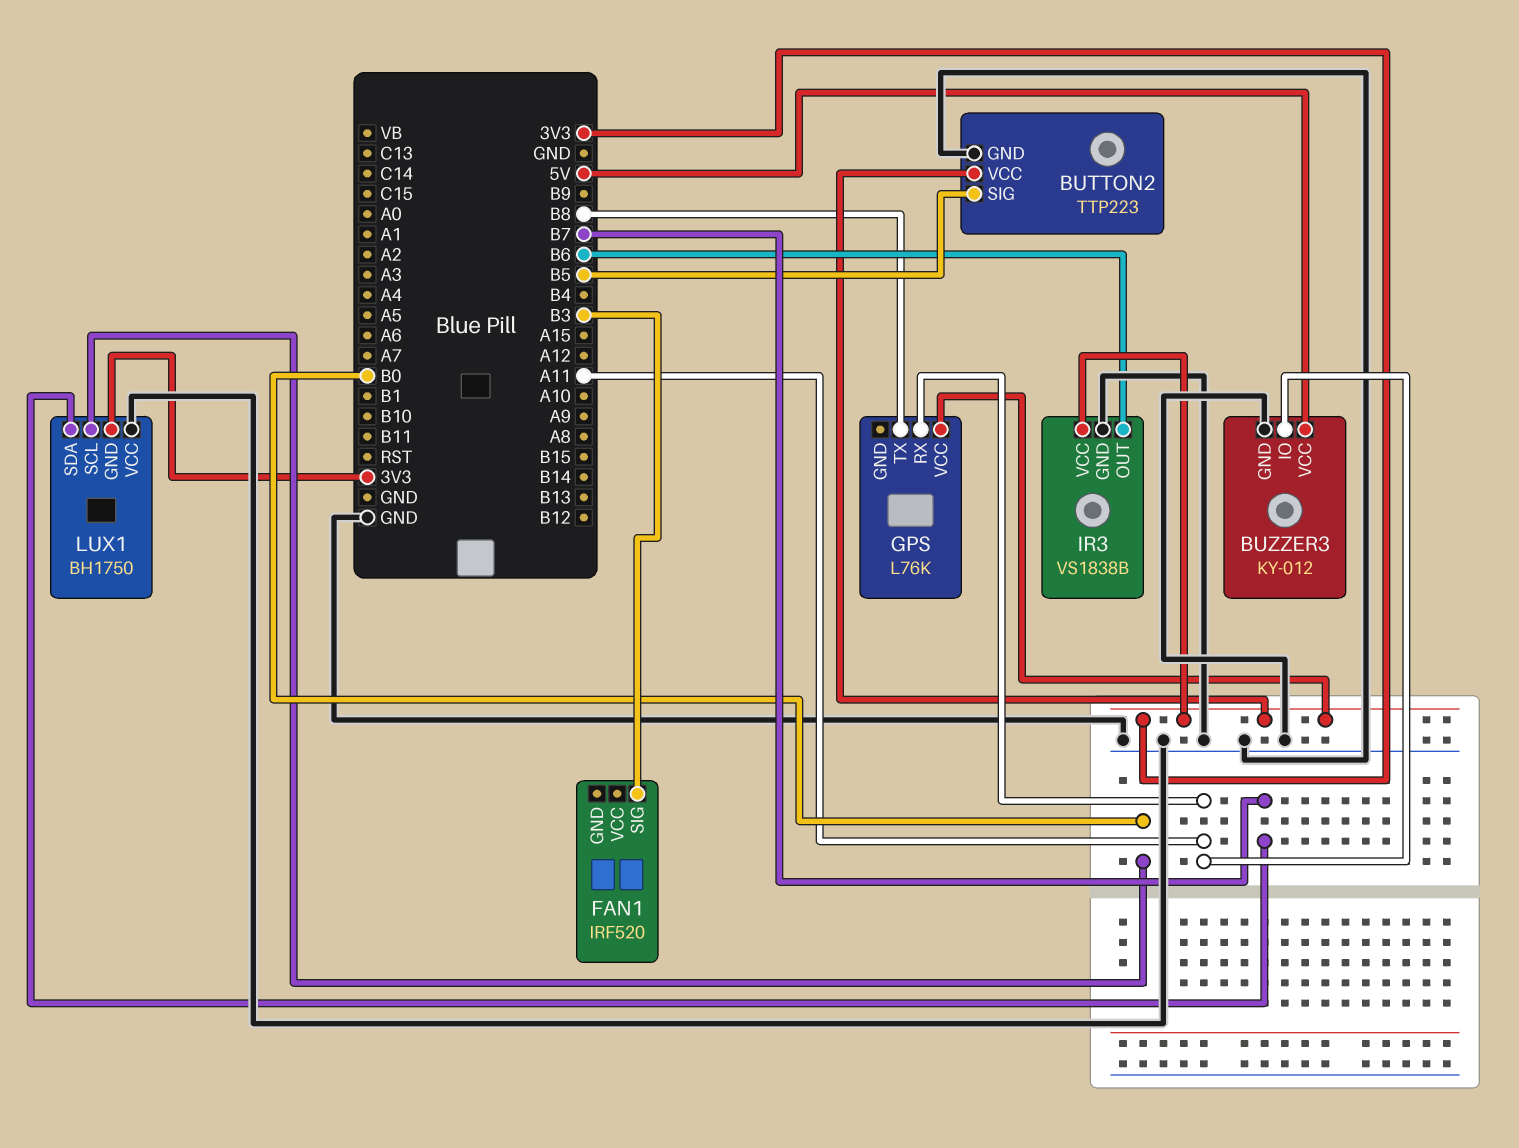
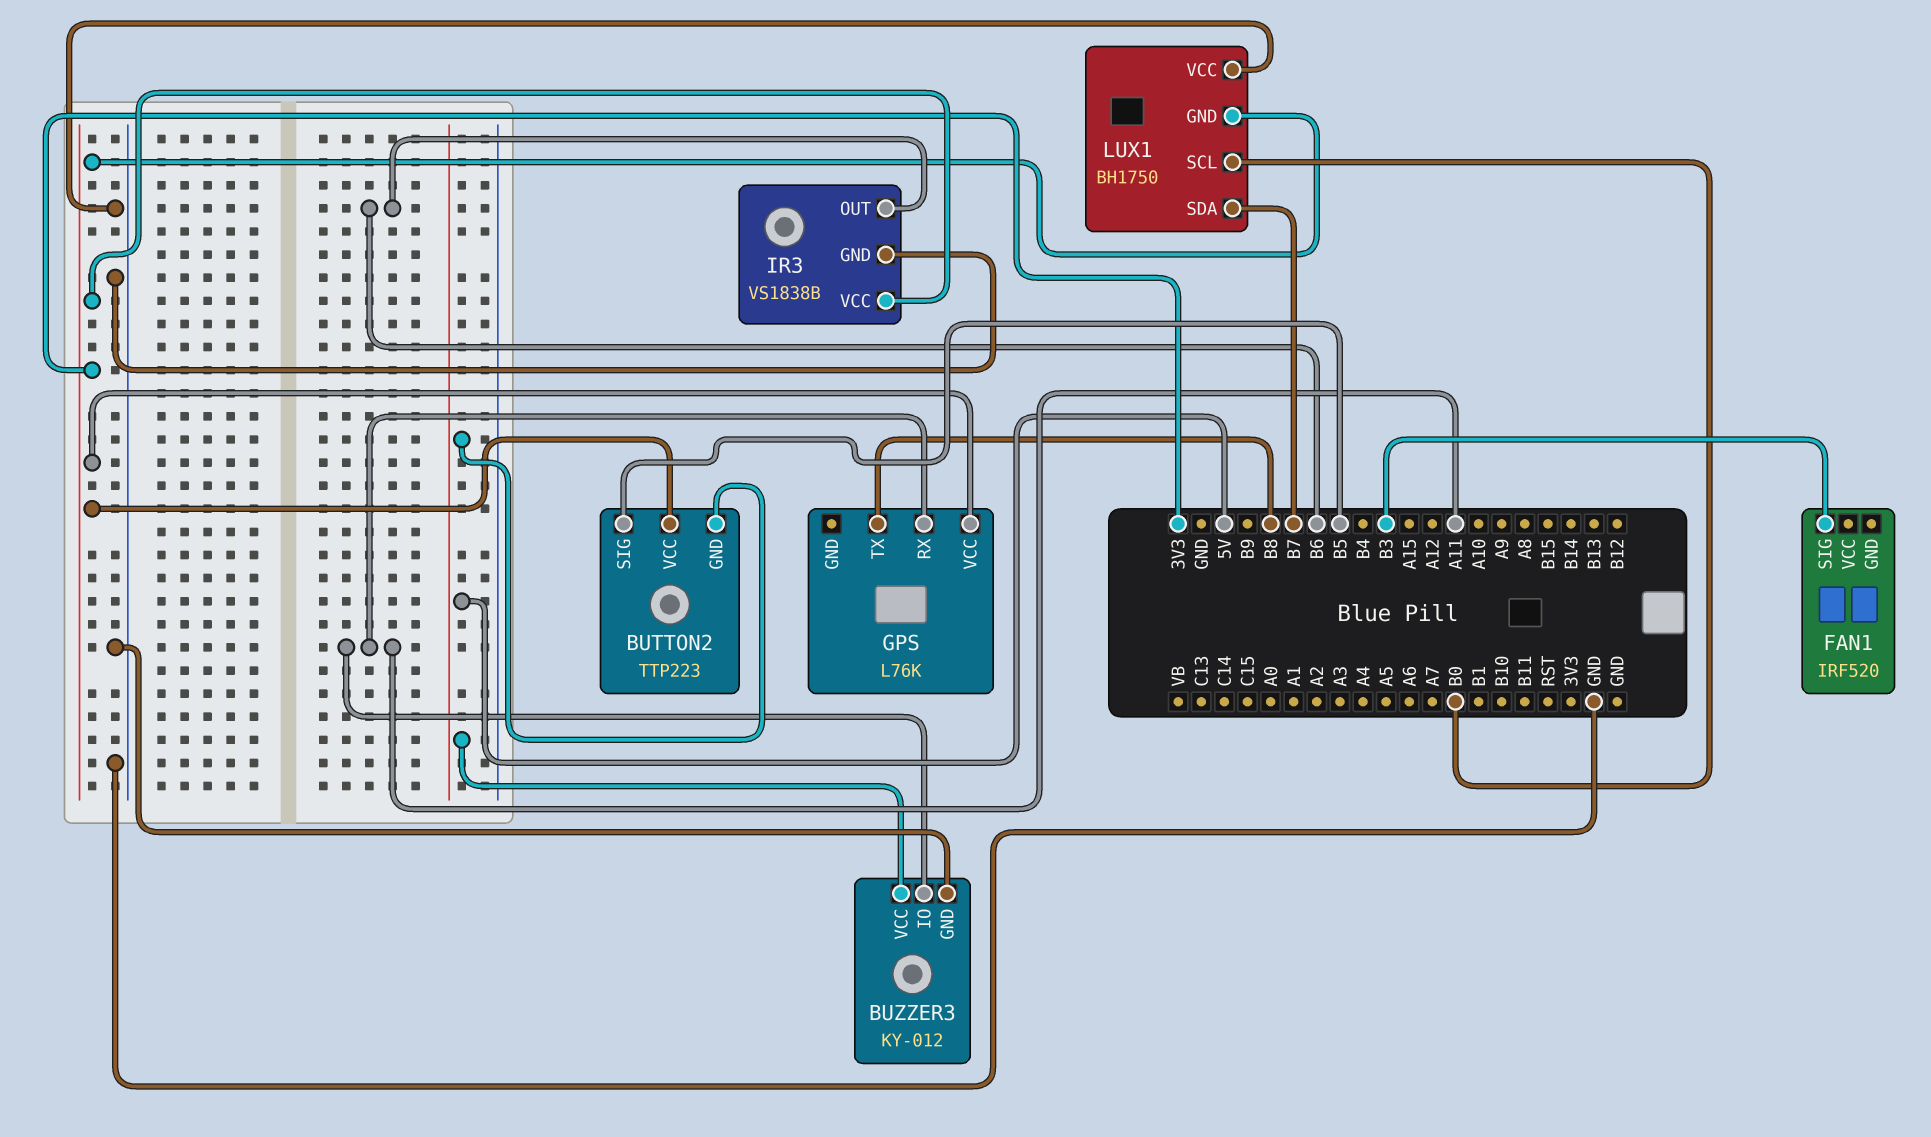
BUTTON2 pin GND: GND -> 5V

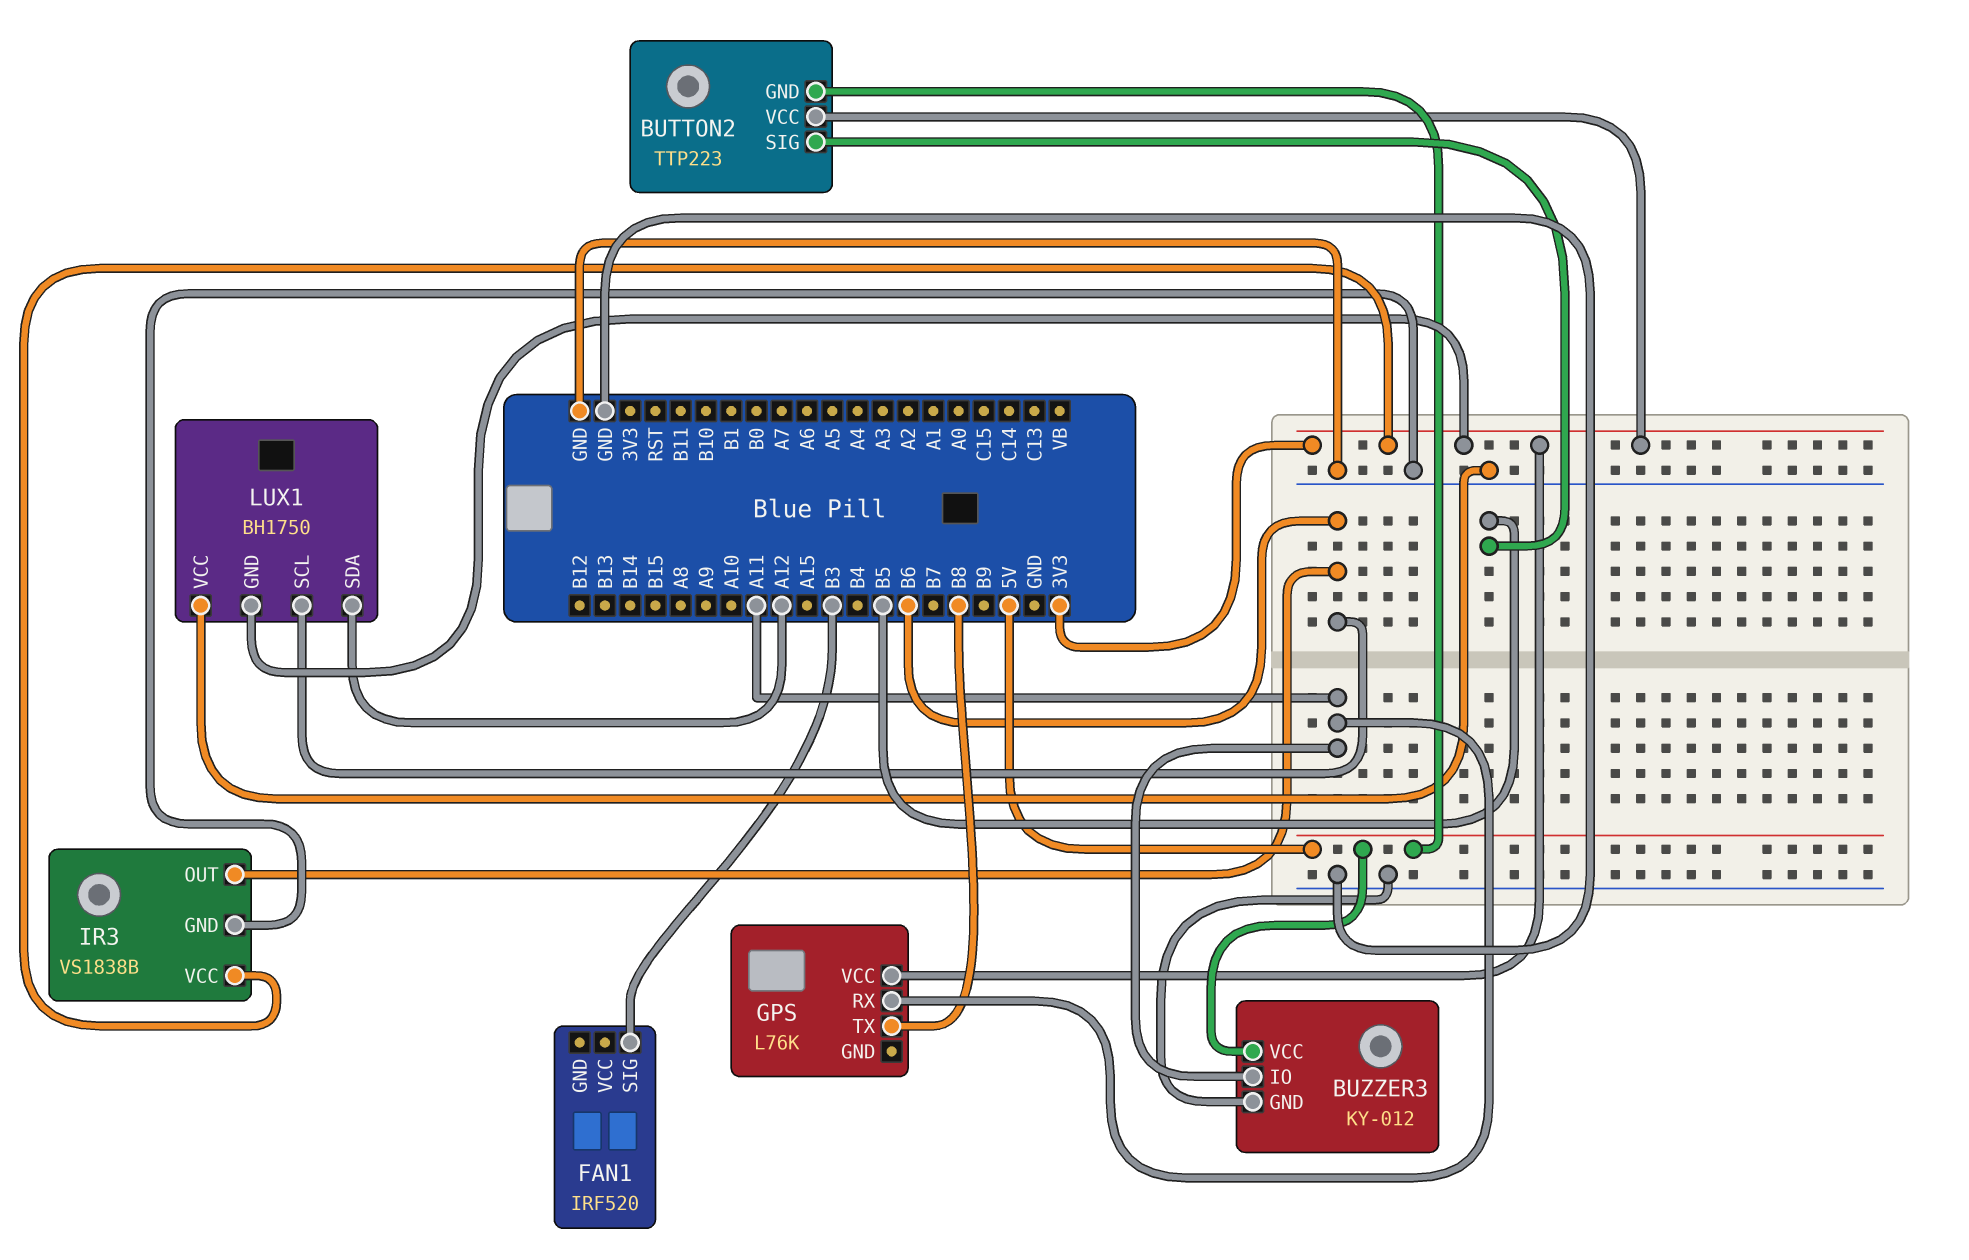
LUX1 pin SCL: B0 -> B6
LUX1 pin SDA: B7 -> A12

